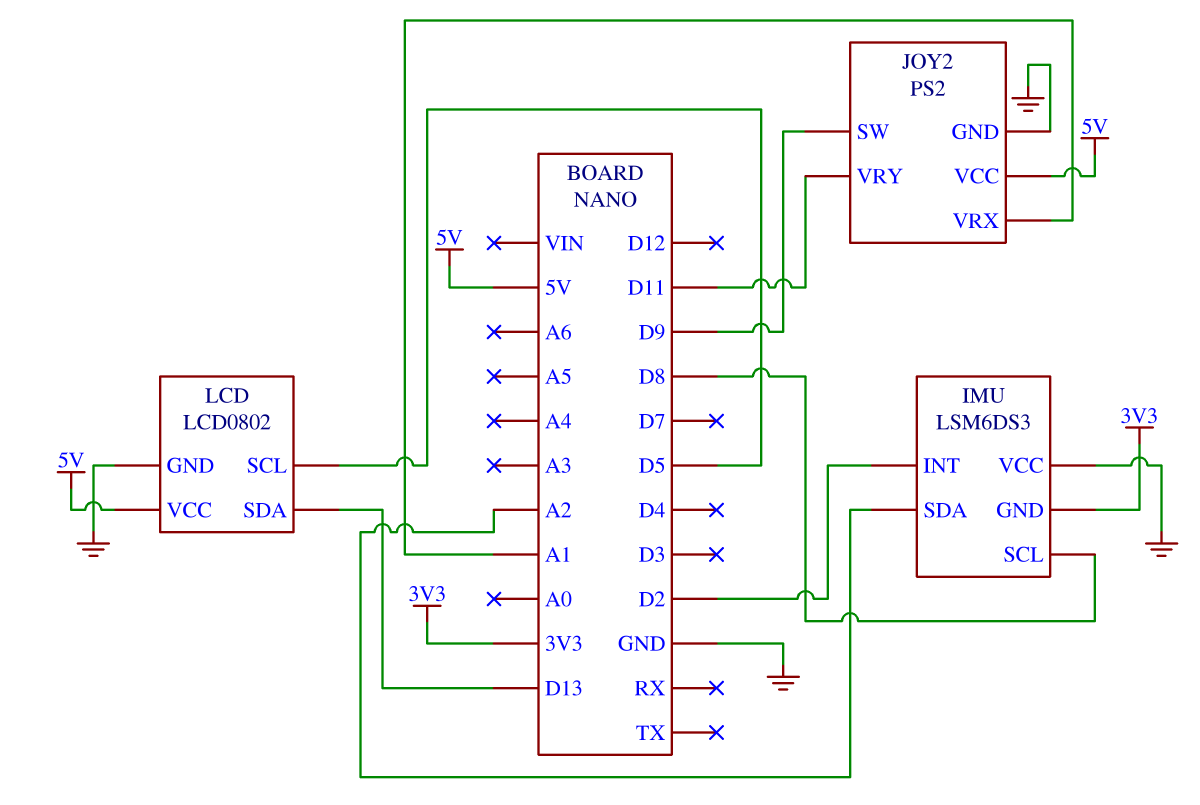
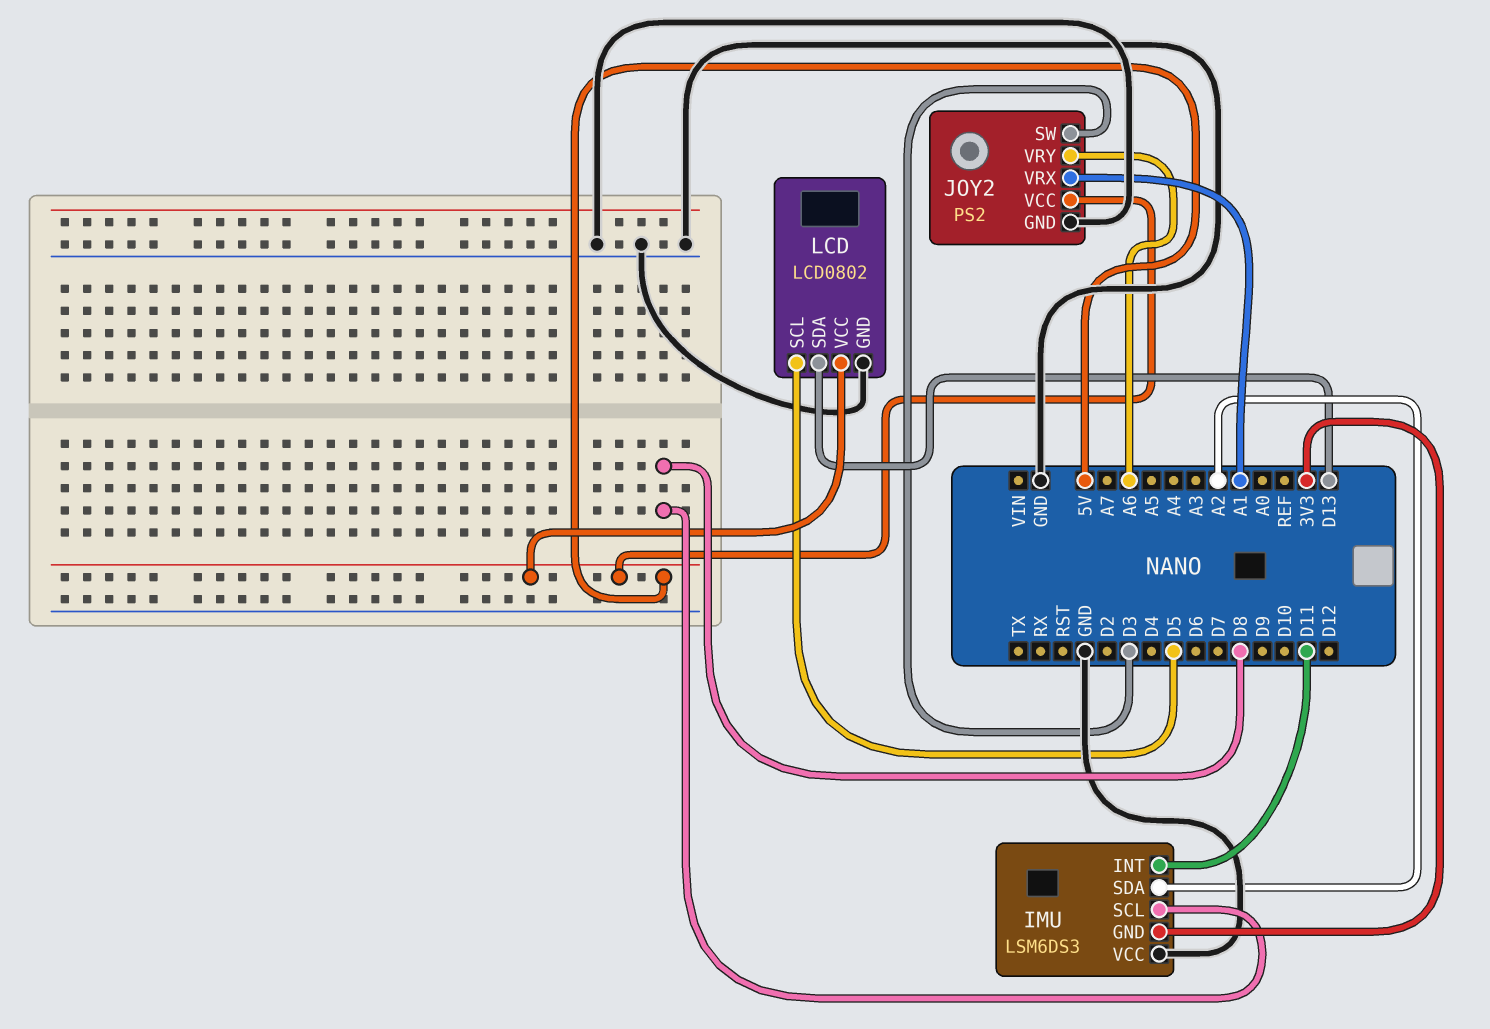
IMU pin INT: D2 -> D11
JOY2 pin SW: D9 -> D3
JOY2 pin VRY: D11 -> A6

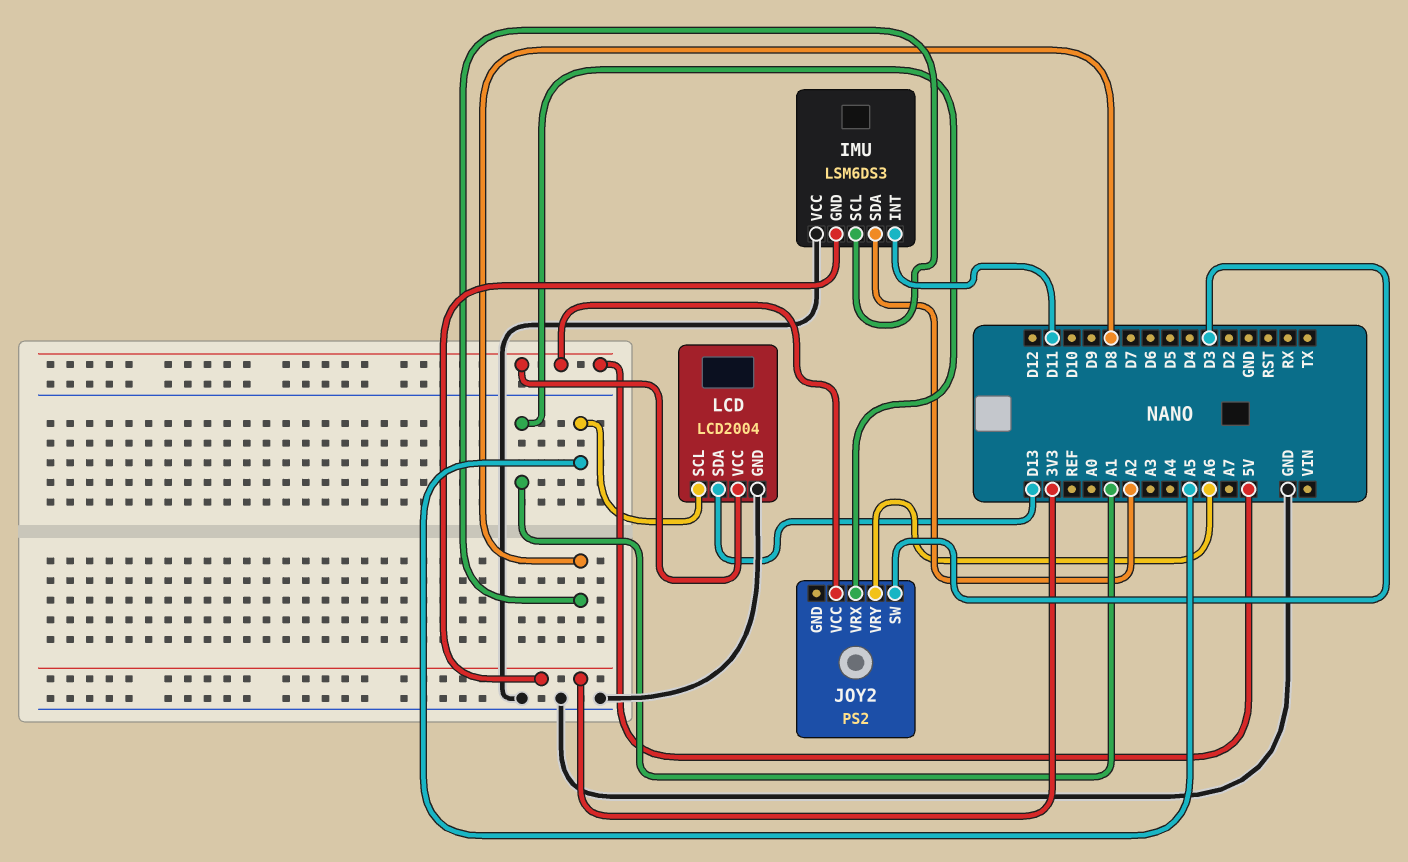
JOY2 pin GND: GND -> none
LCD: LCD0802 -> LCD2004
LCD pin SCL: D5 -> A5

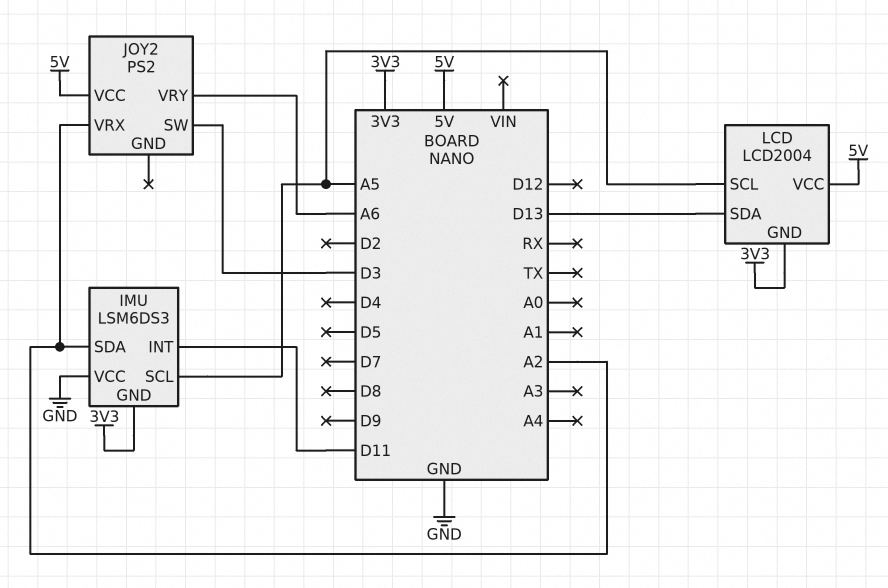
IMU pin SCL: D8 -> A5
JOY2 pin VRX: A1 -> A2
LCD pin GND: GND -> 3V3

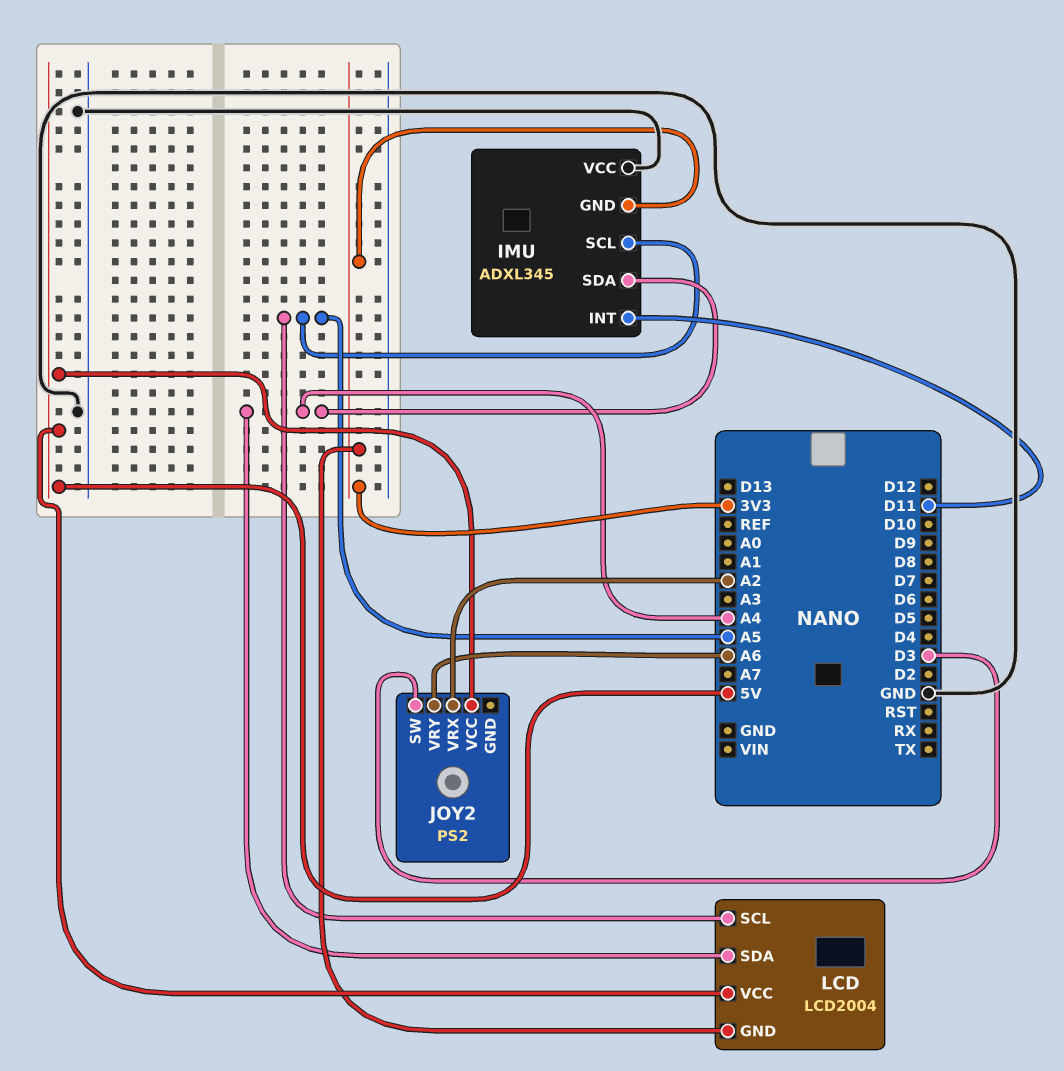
IMU: LSM6DS3 -> ADXL345
IMU pin SDA: A2 -> A4
LCD pin SDA: D13 -> A4

